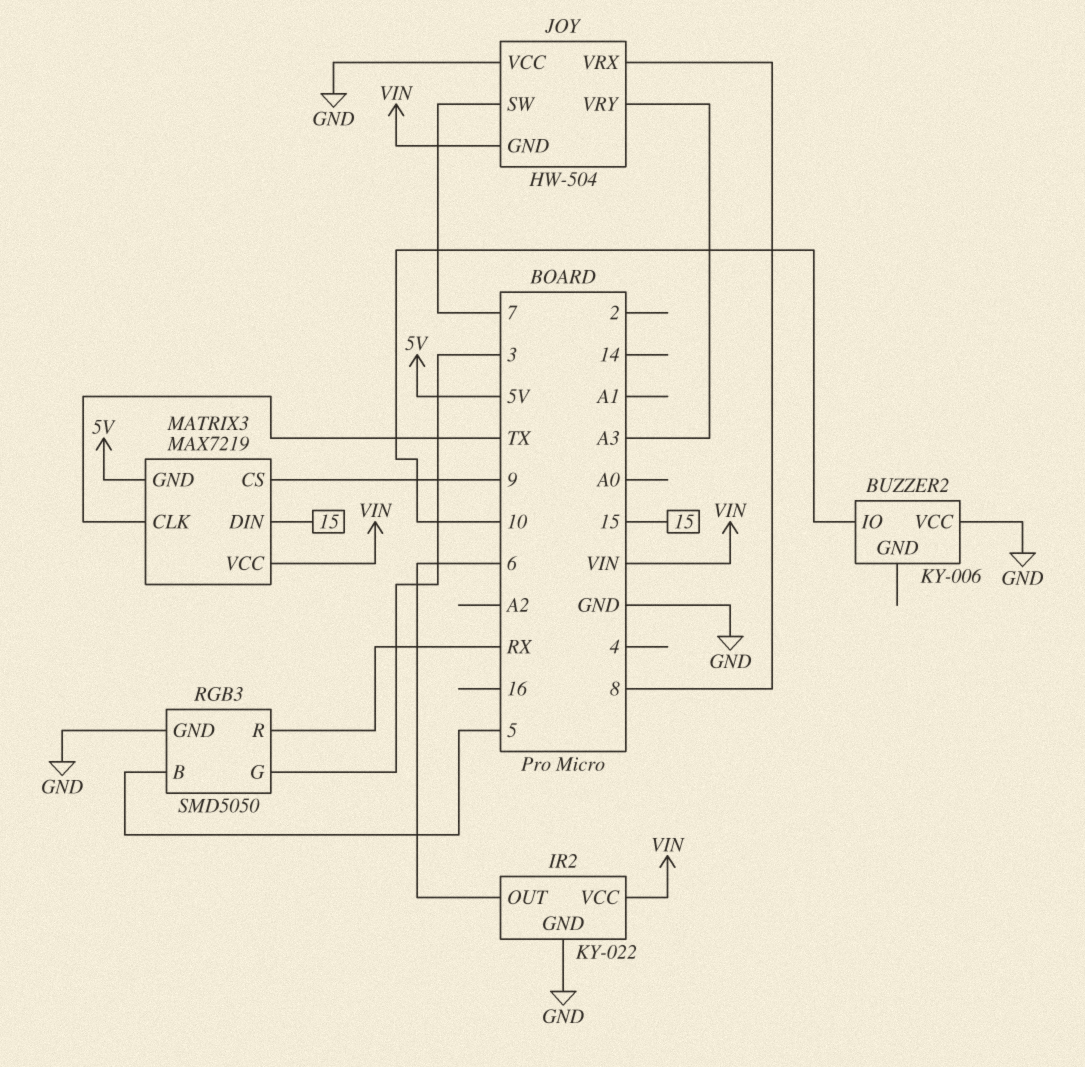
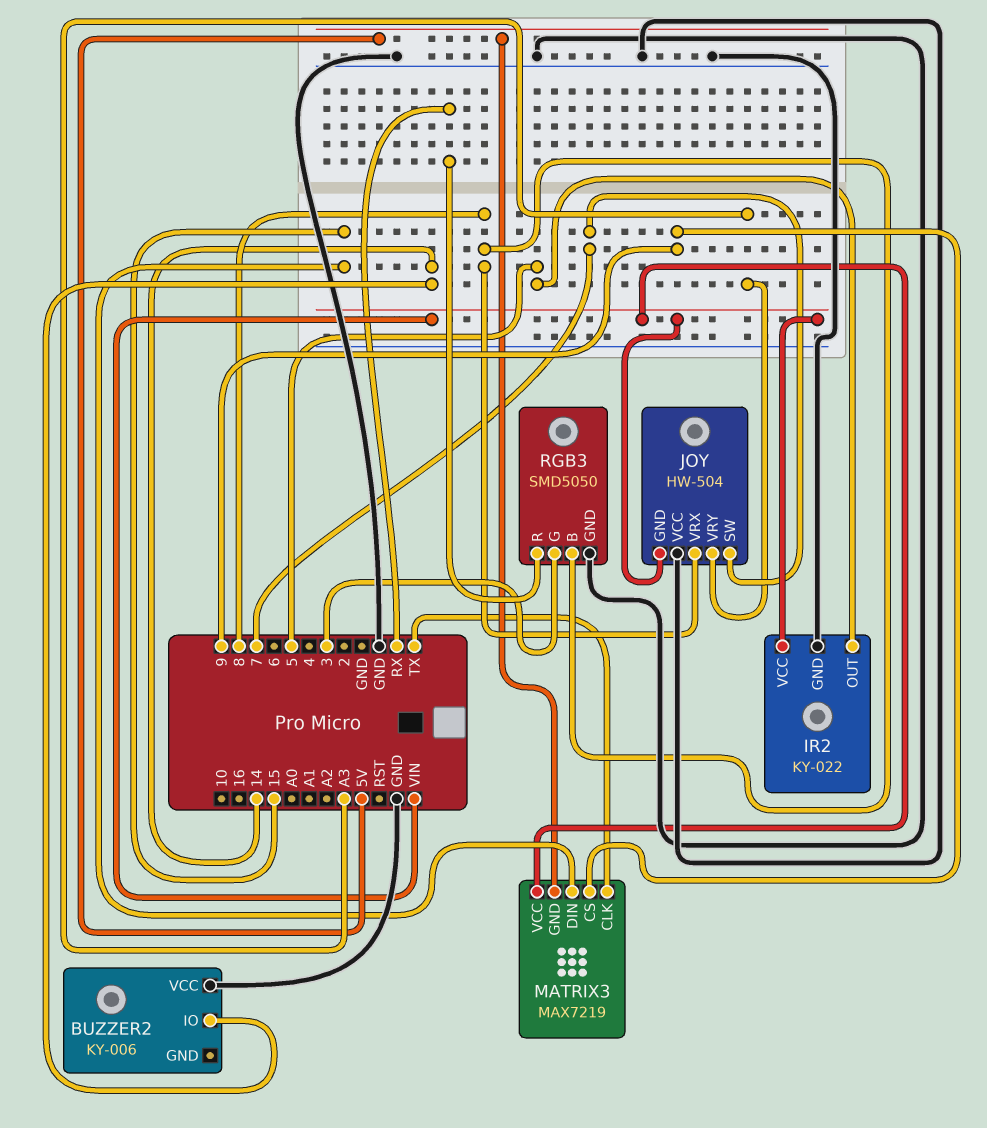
BUZZER2 pin IO: 10 -> 14
IR2 pin OUT: 6 -> 5
RGB3 pin B: 5 -> 8

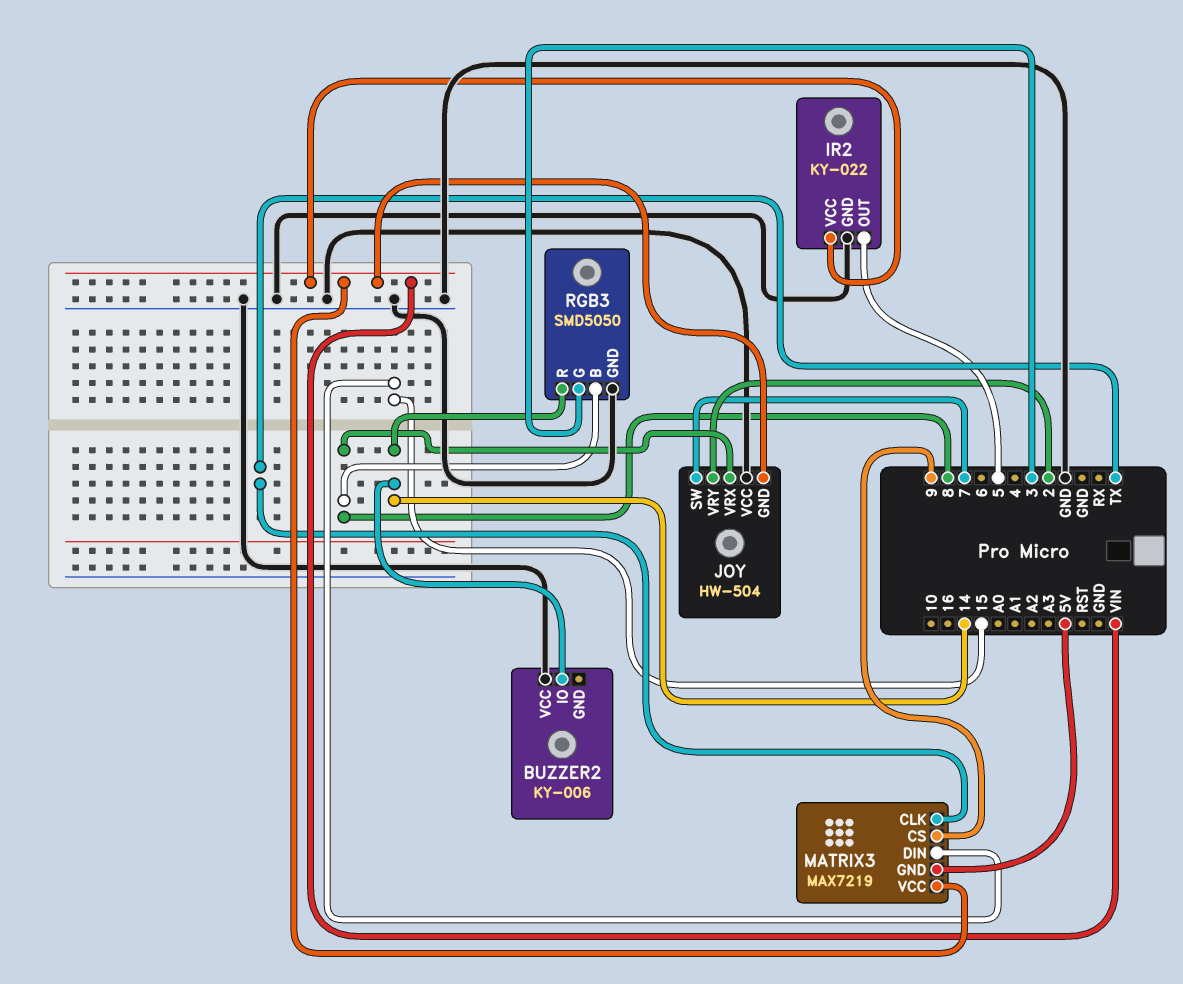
JOY pin VRY: A3 -> 2
RGB3 pin R: RX -> 14

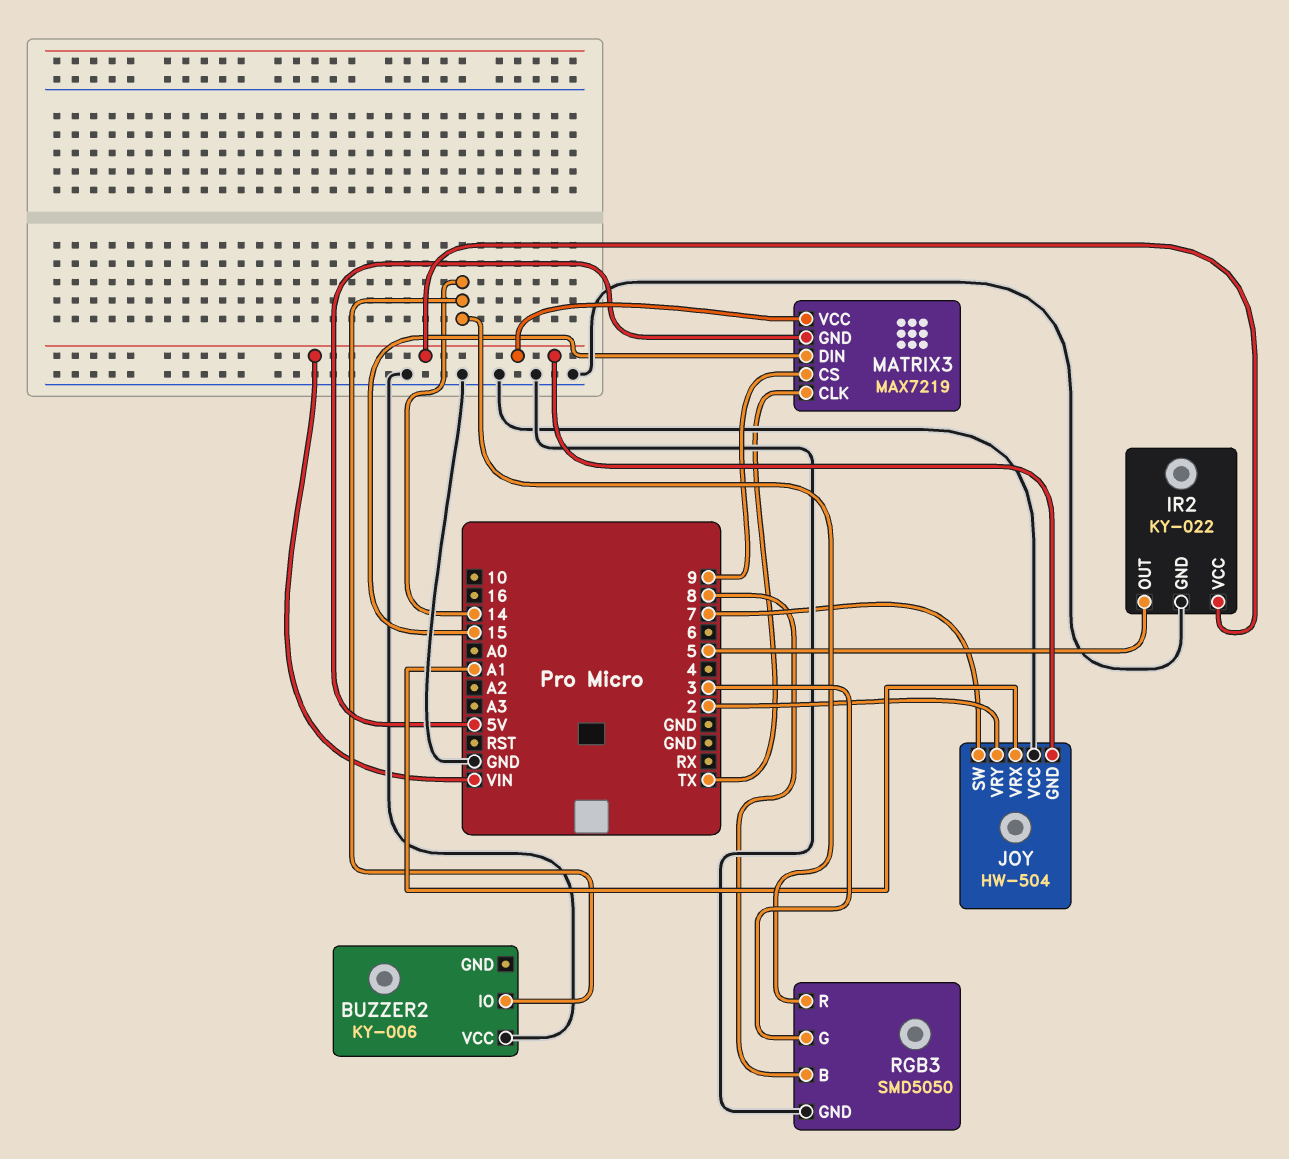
JOY pin VRX: 8 -> A1

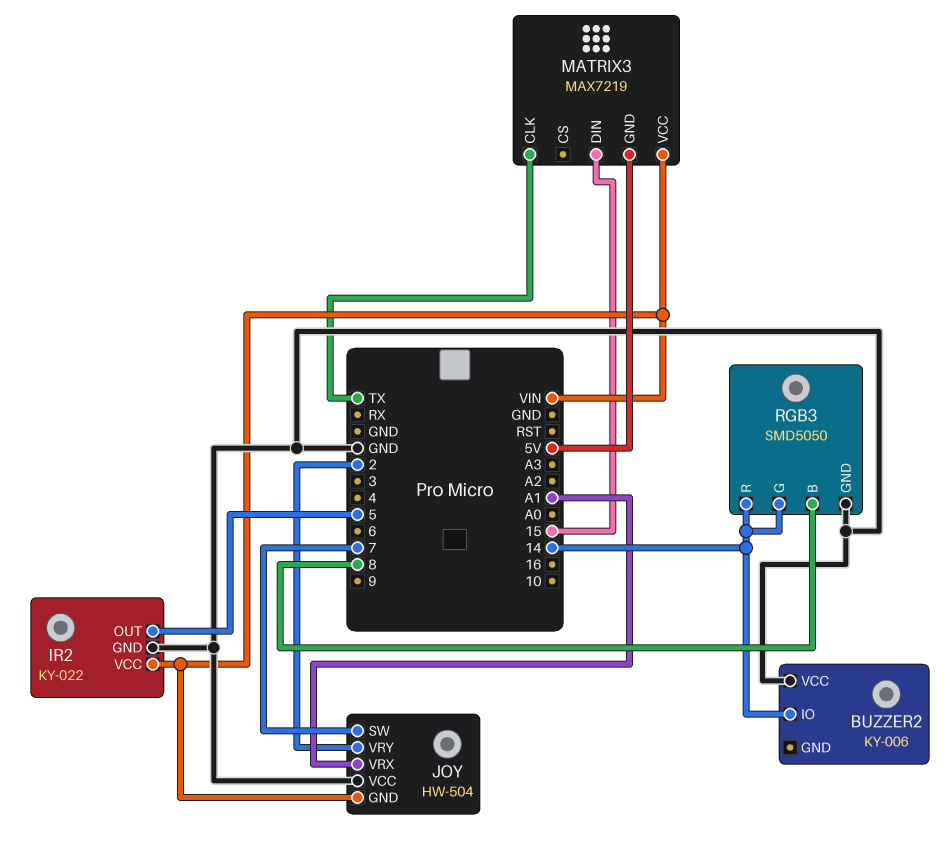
MATRIX3 pin CS: 9 -> none
RGB3 pin G: 3 -> 14

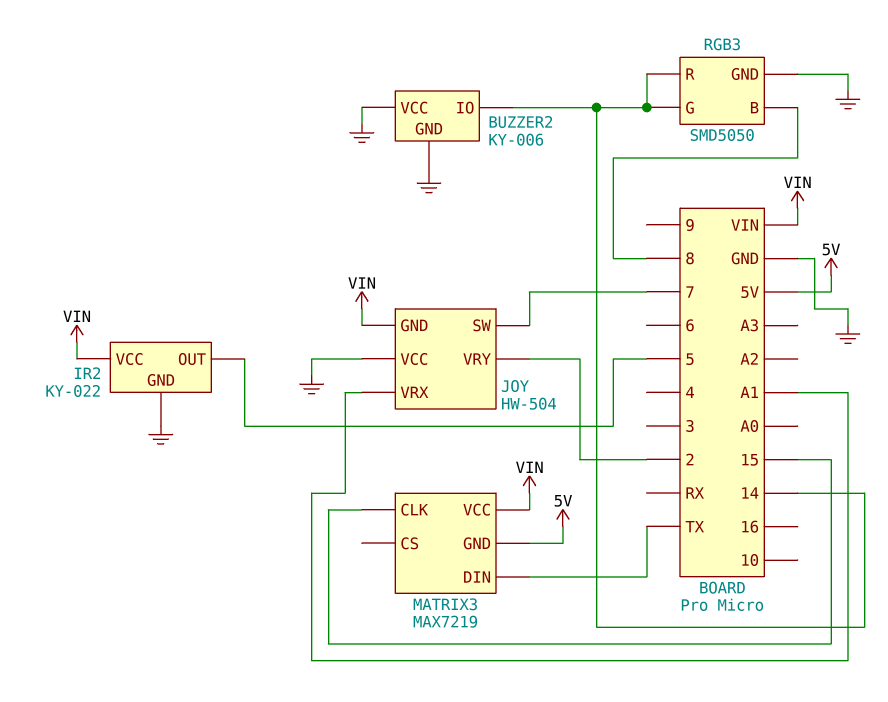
BUZZER2 pin GND: none -> GND
MATRIX3 pin CLK: TX -> 15
MATRIX3 pin DIN: 15 -> TX

